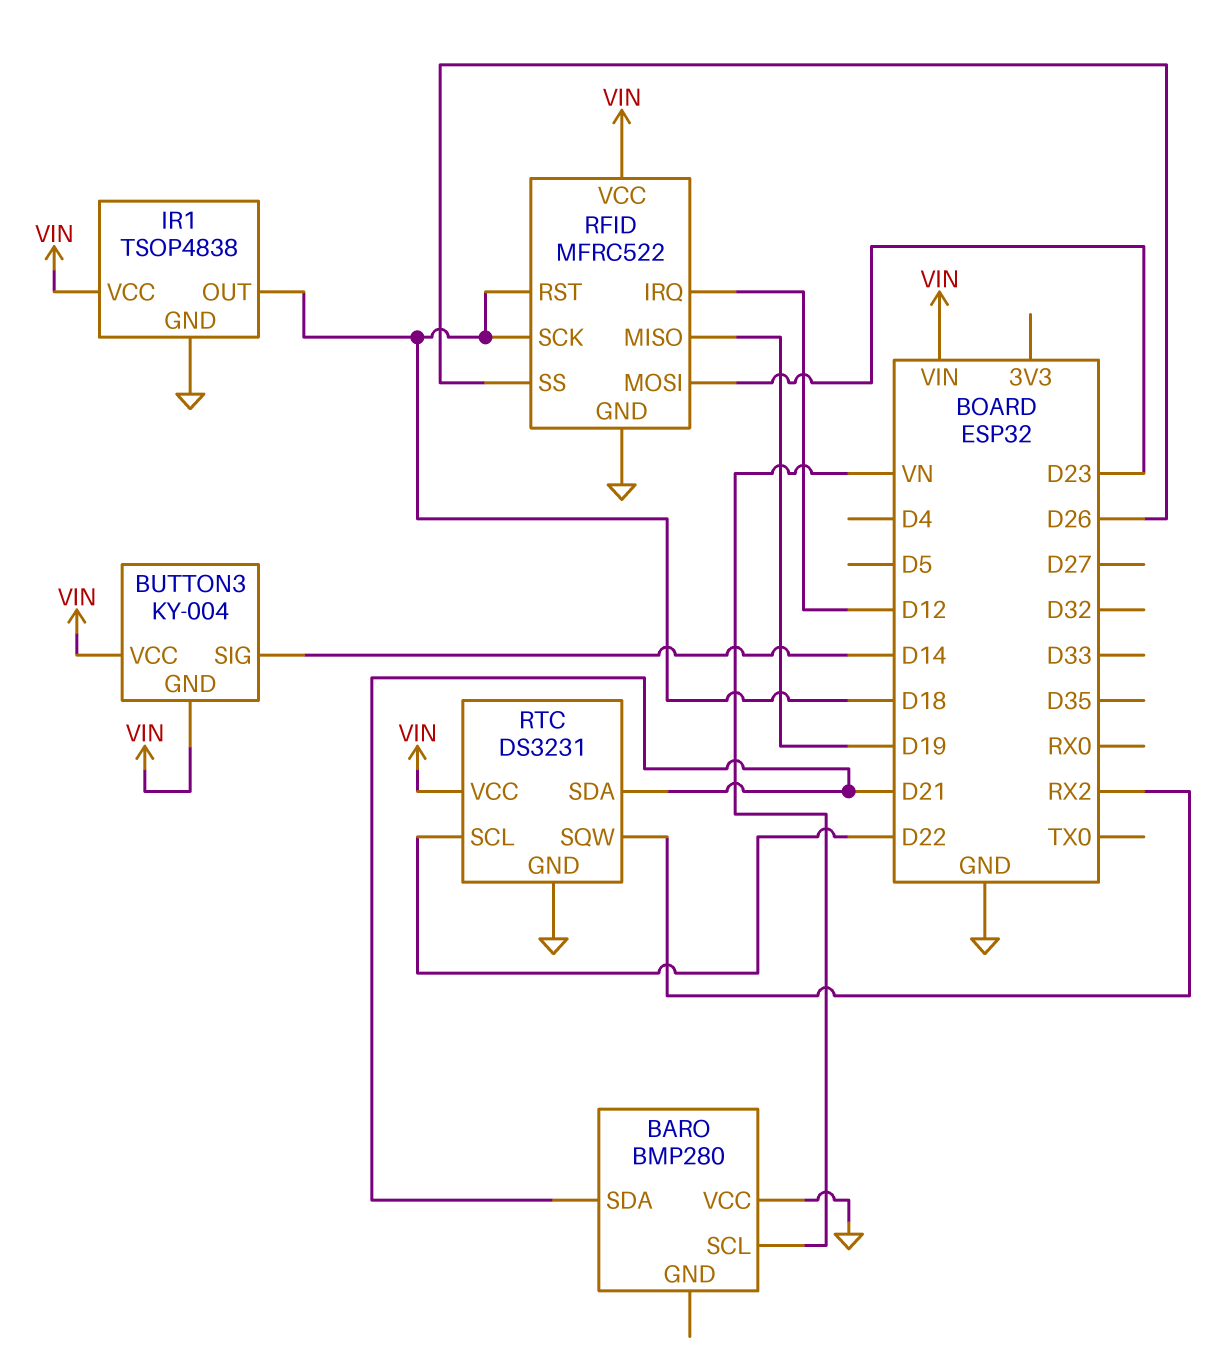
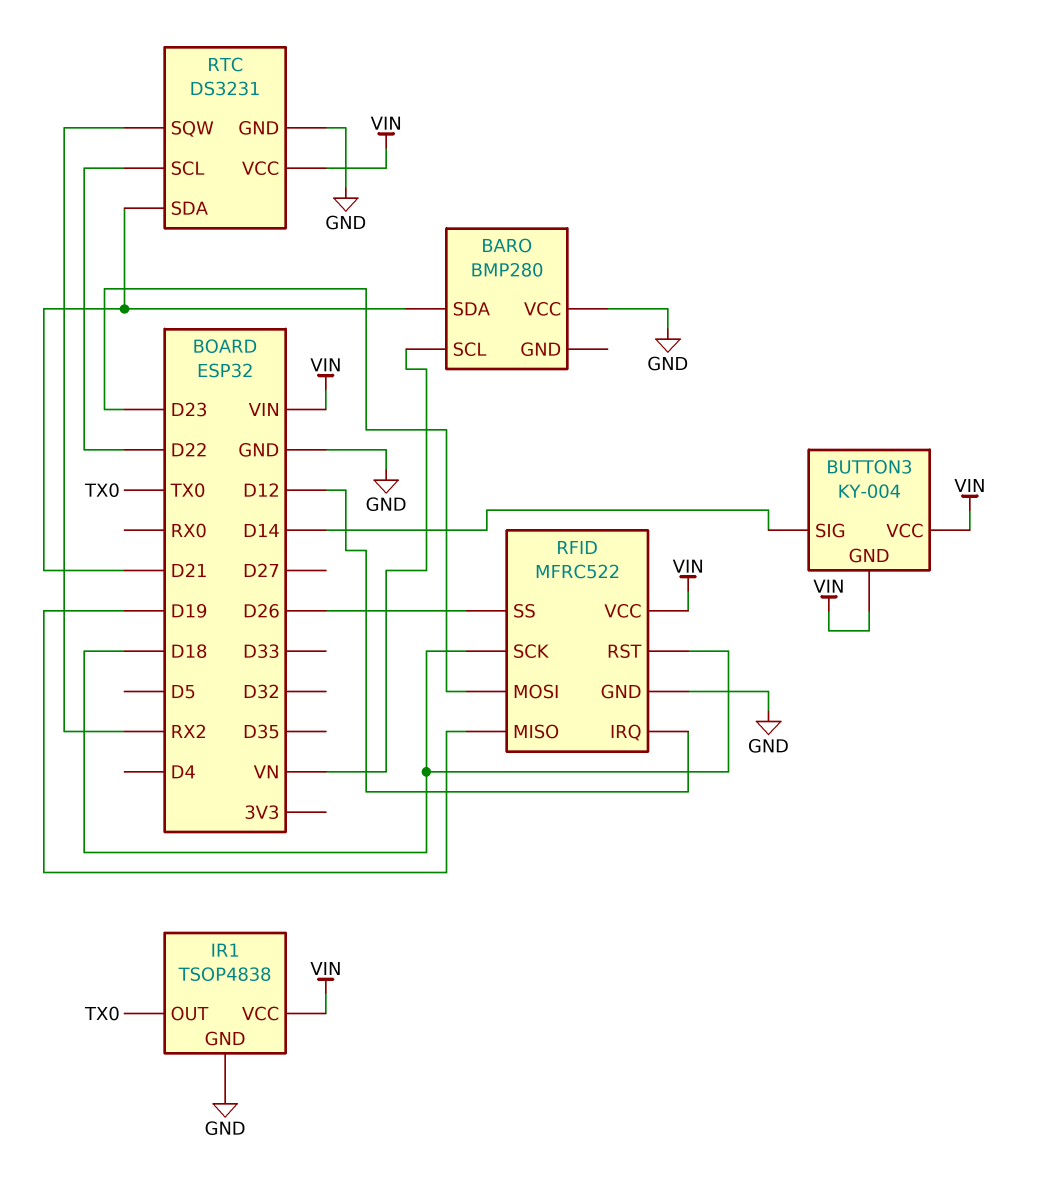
IR1 pin OUT: D18 -> TX0

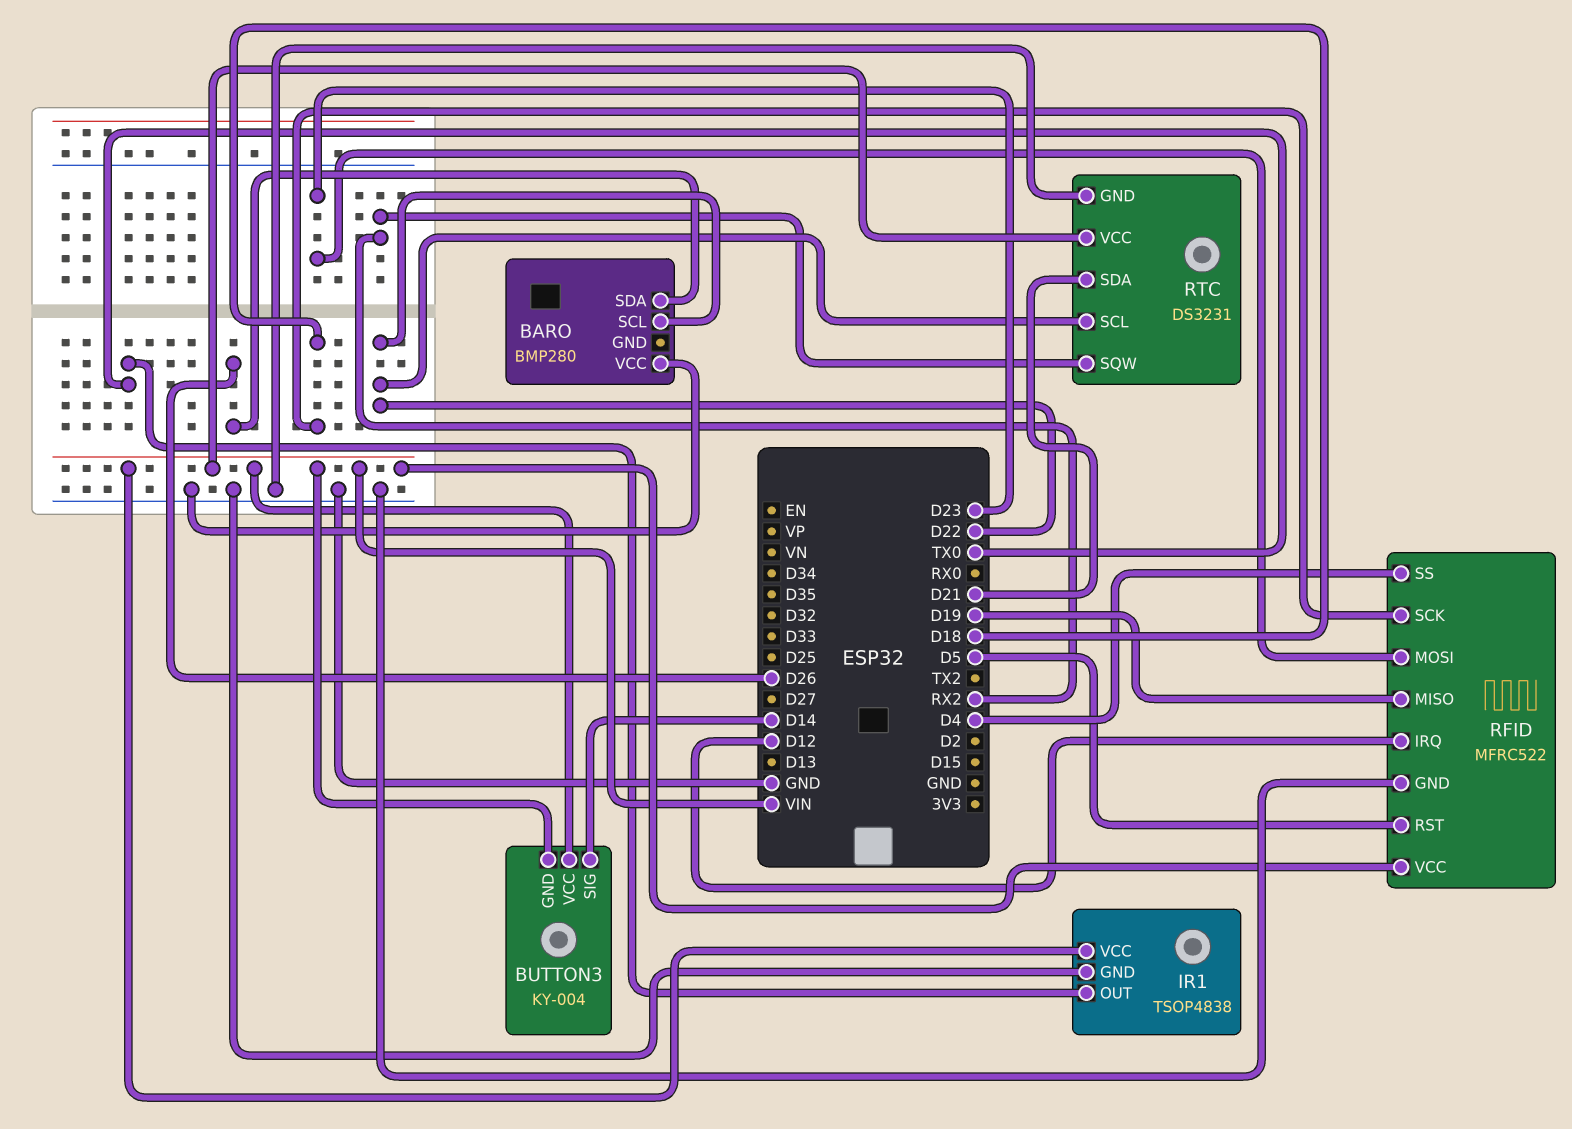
BARO pin SCL: VN -> D22
BARO pin SDA: D21 -> D26
RFID pin RST: D18 -> D5
RFID pin SS: D26 -> D4

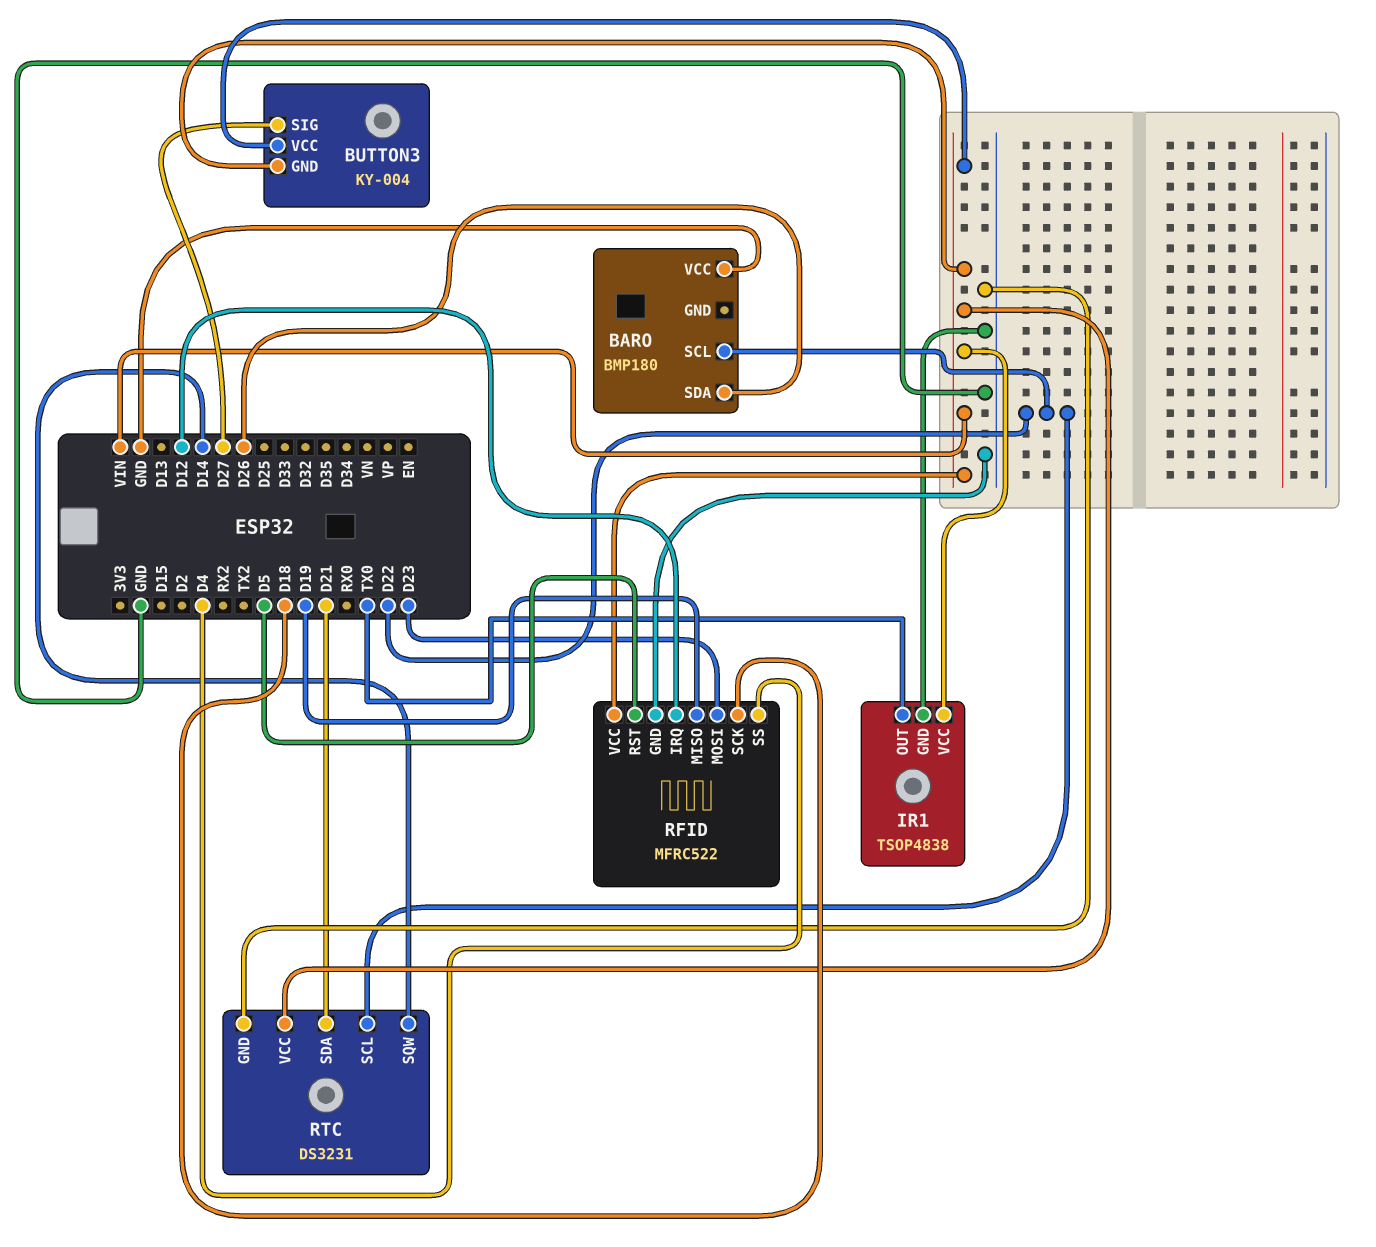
BARO: BMP280 -> BMP180
BUTTON3 pin SIG: D14 -> D27
RTC pin SQW: RX2 -> D14

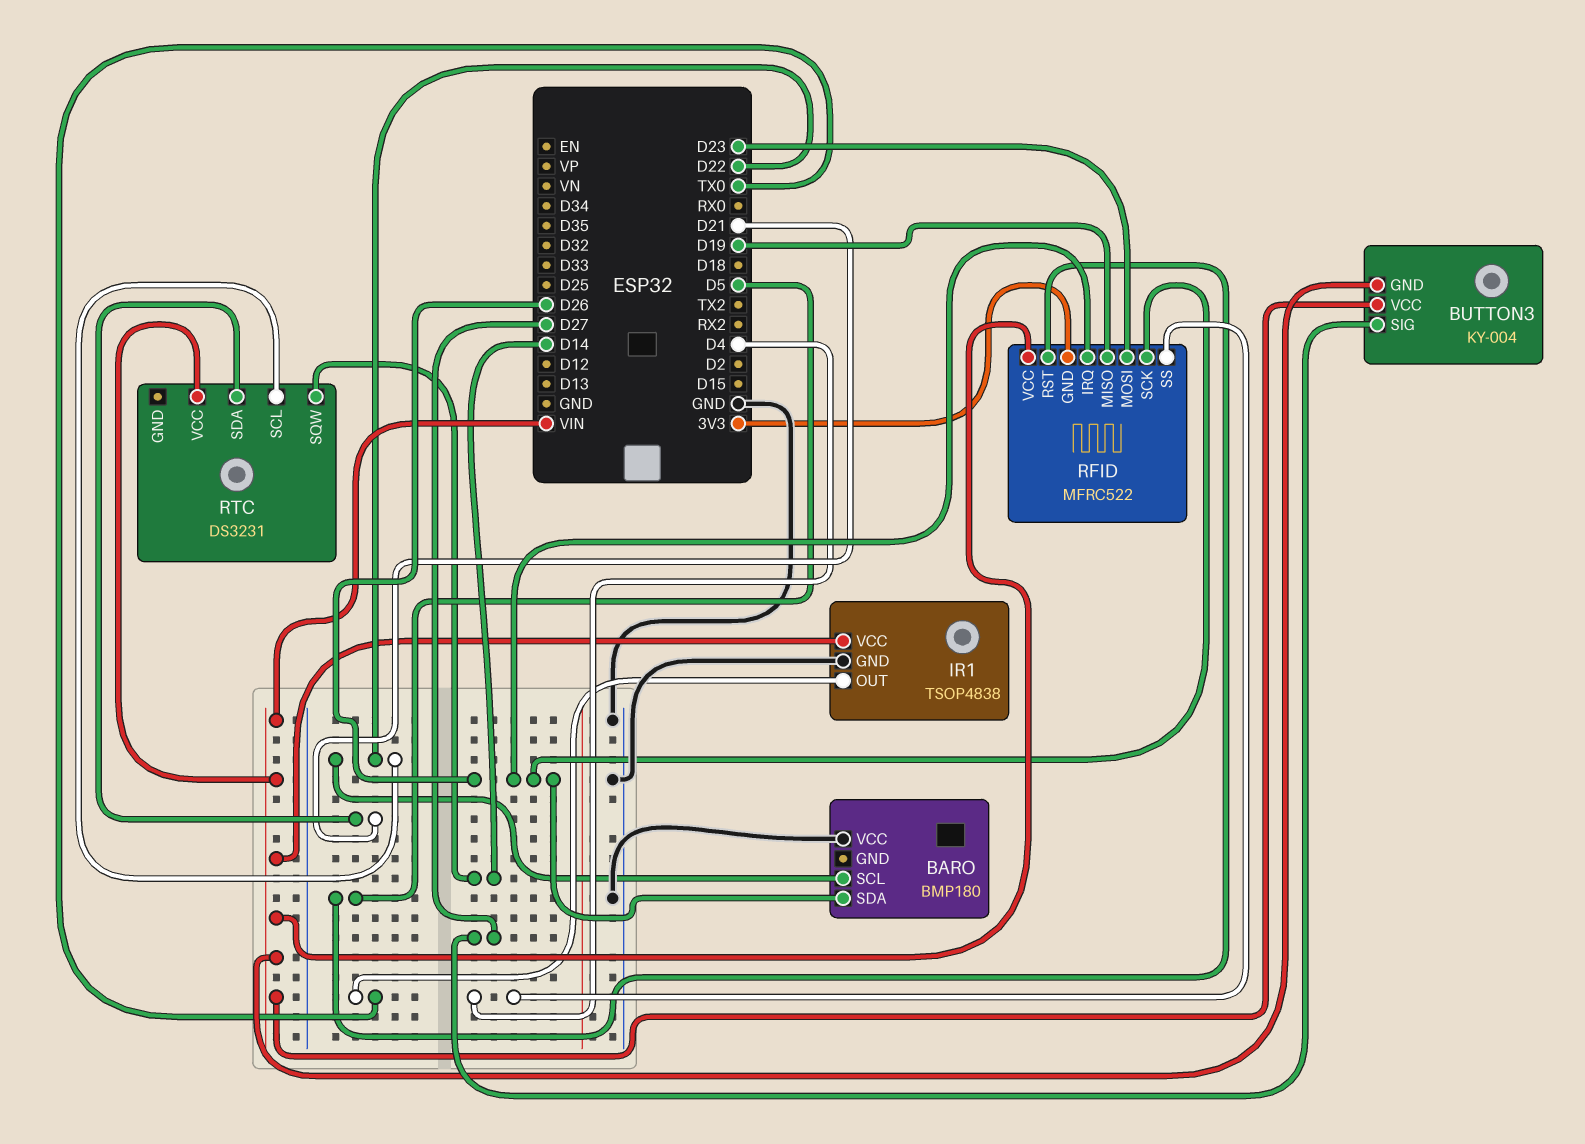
RFID pin GND: GND -> 3V3
RFID pin IRQ: D12 -> D26
RFID pin SCK: D18 -> D26
RTC pin GND: GND -> none

